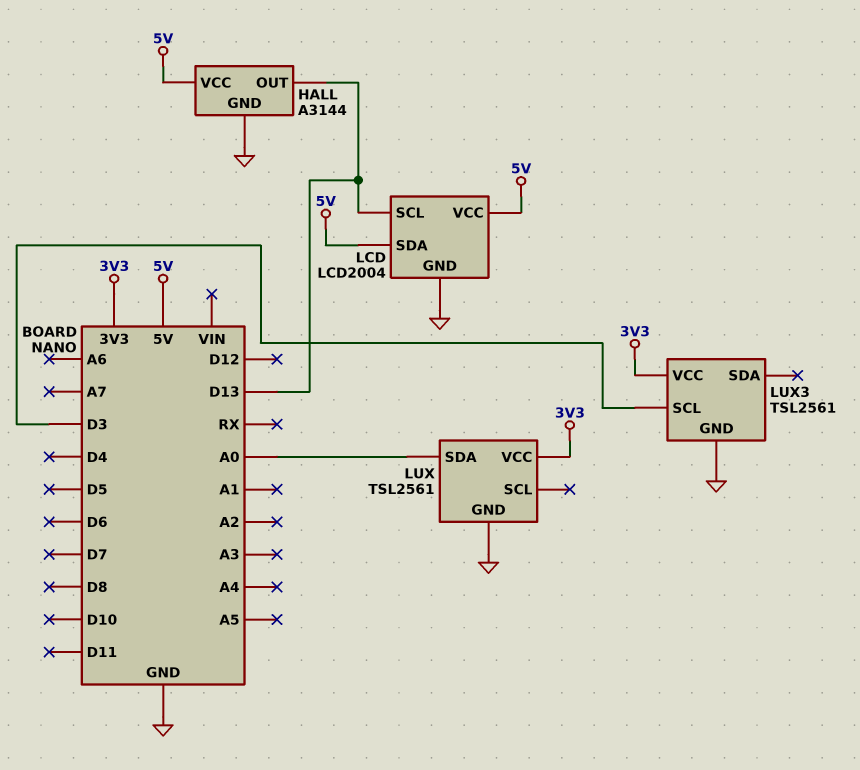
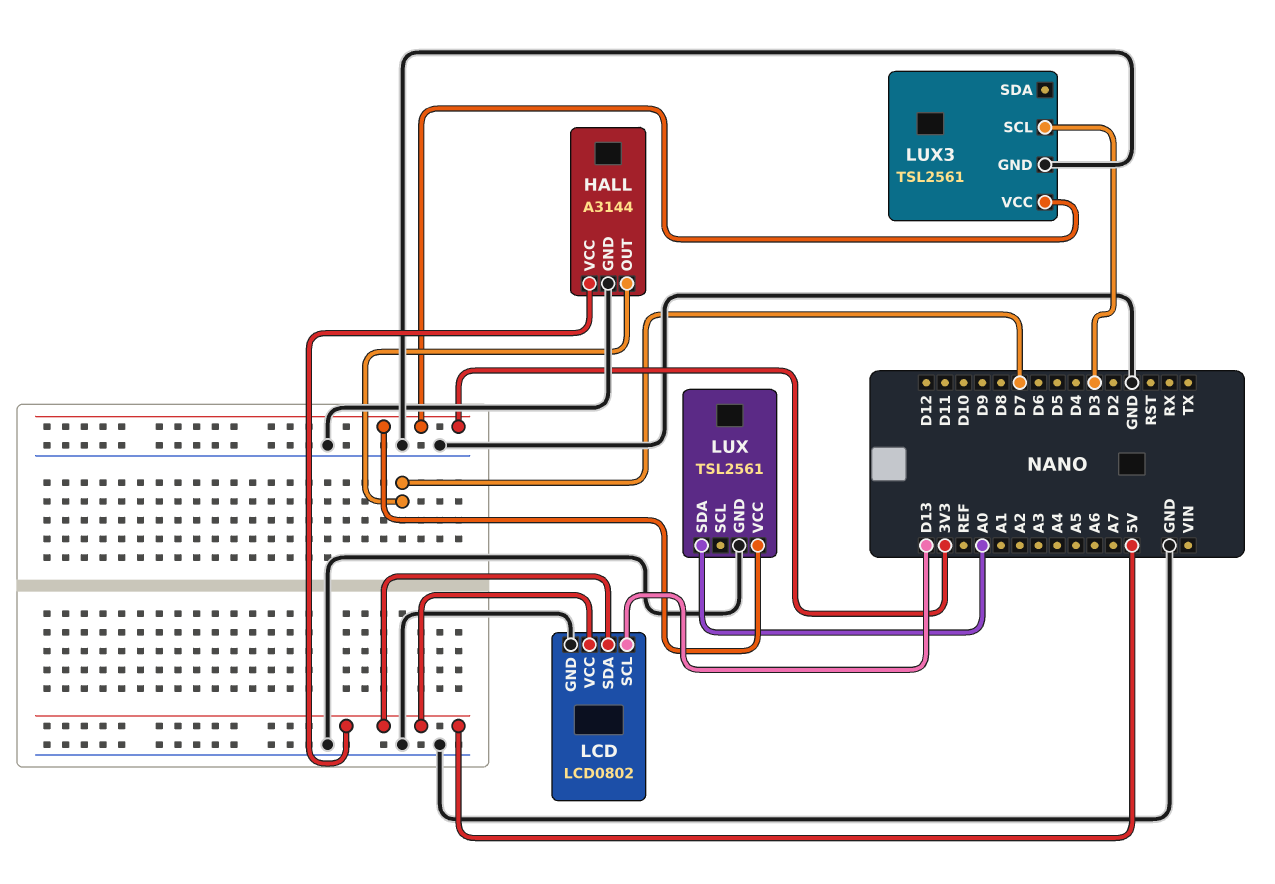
HALL pin OUT: D13 -> D7
LCD: LCD2004 -> LCD0802

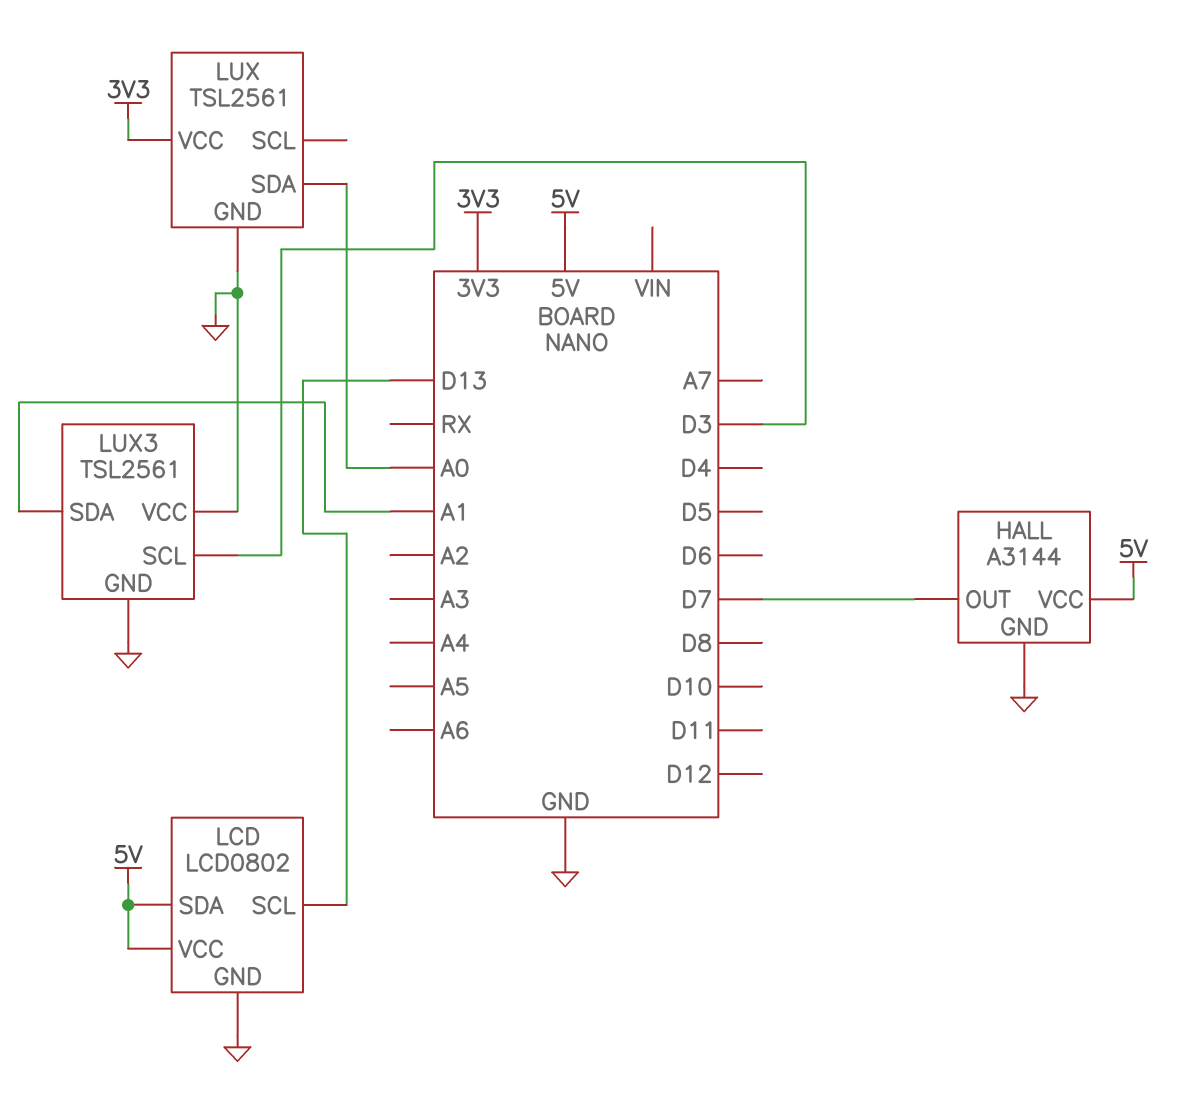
LUX3 pin SDA: none -> A1
LUX3 pin VCC: 3V3 -> GND

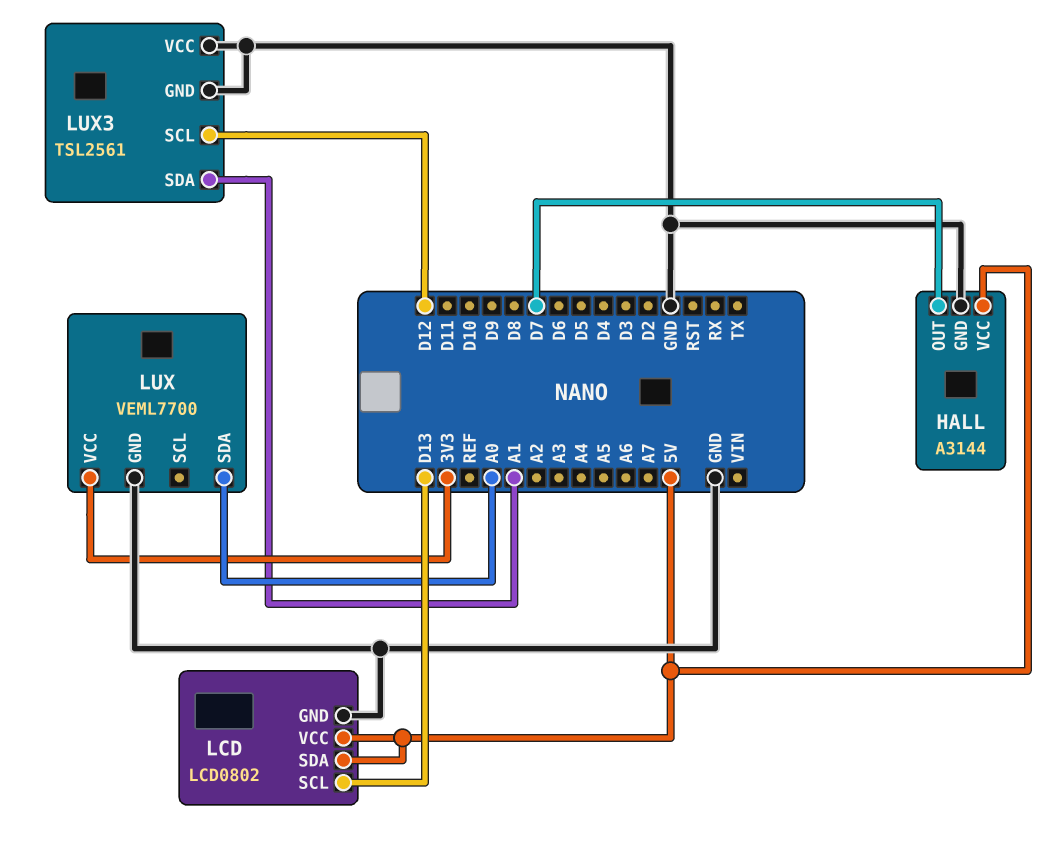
LUX: TSL2561 -> VEML7700
LUX3 pin SCL: D3 -> D12

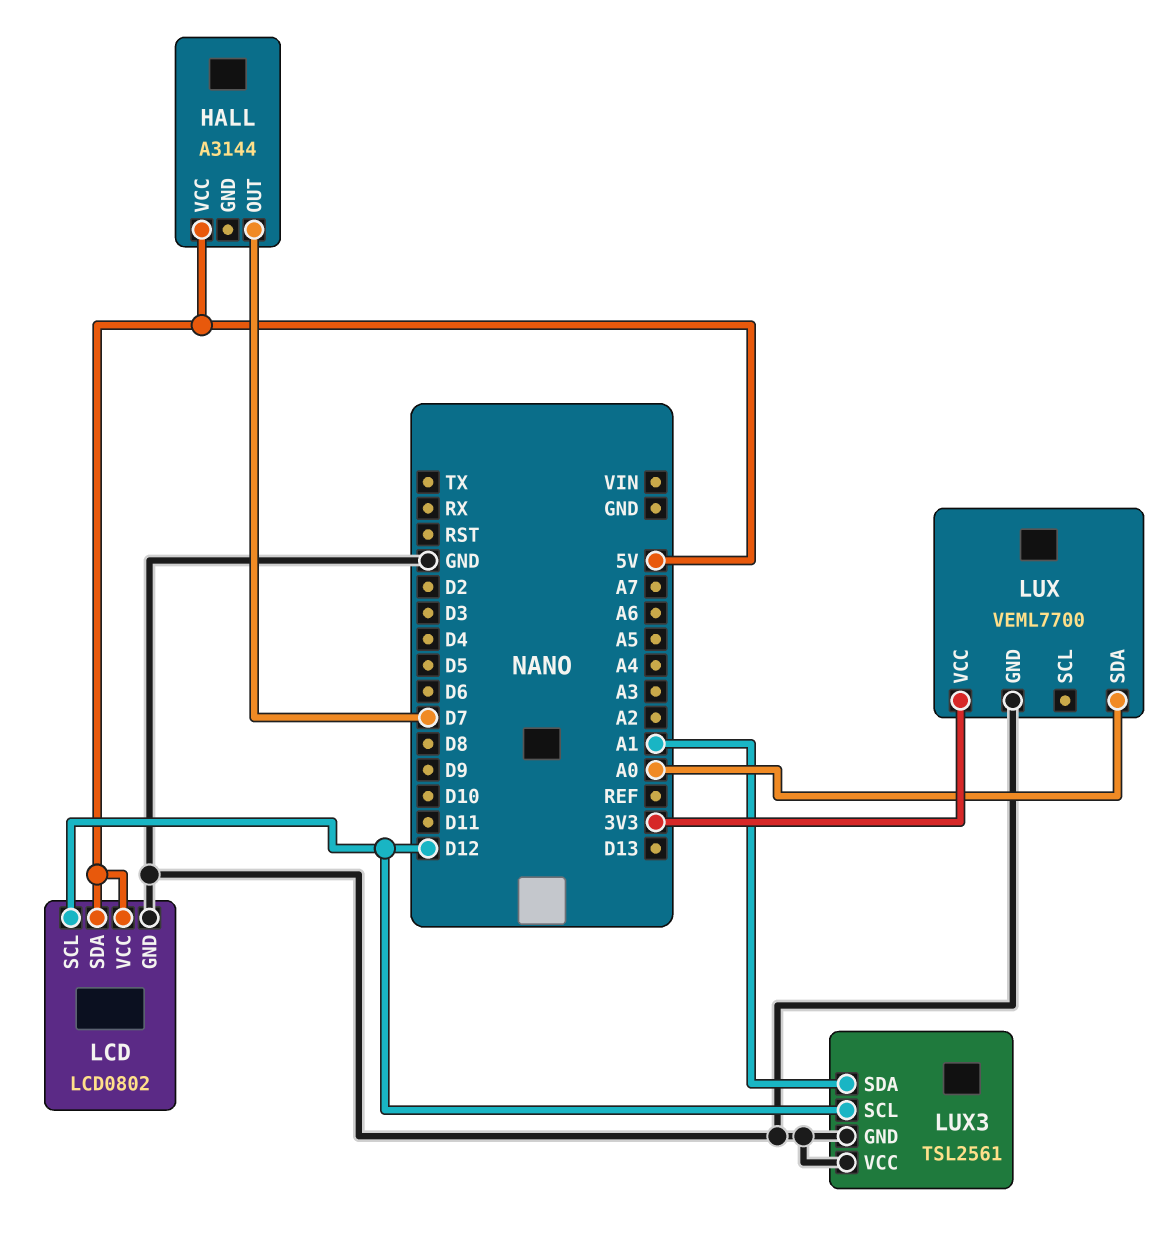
HALL pin GND: GND -> none
LCD pin SCL: D13 -> D12

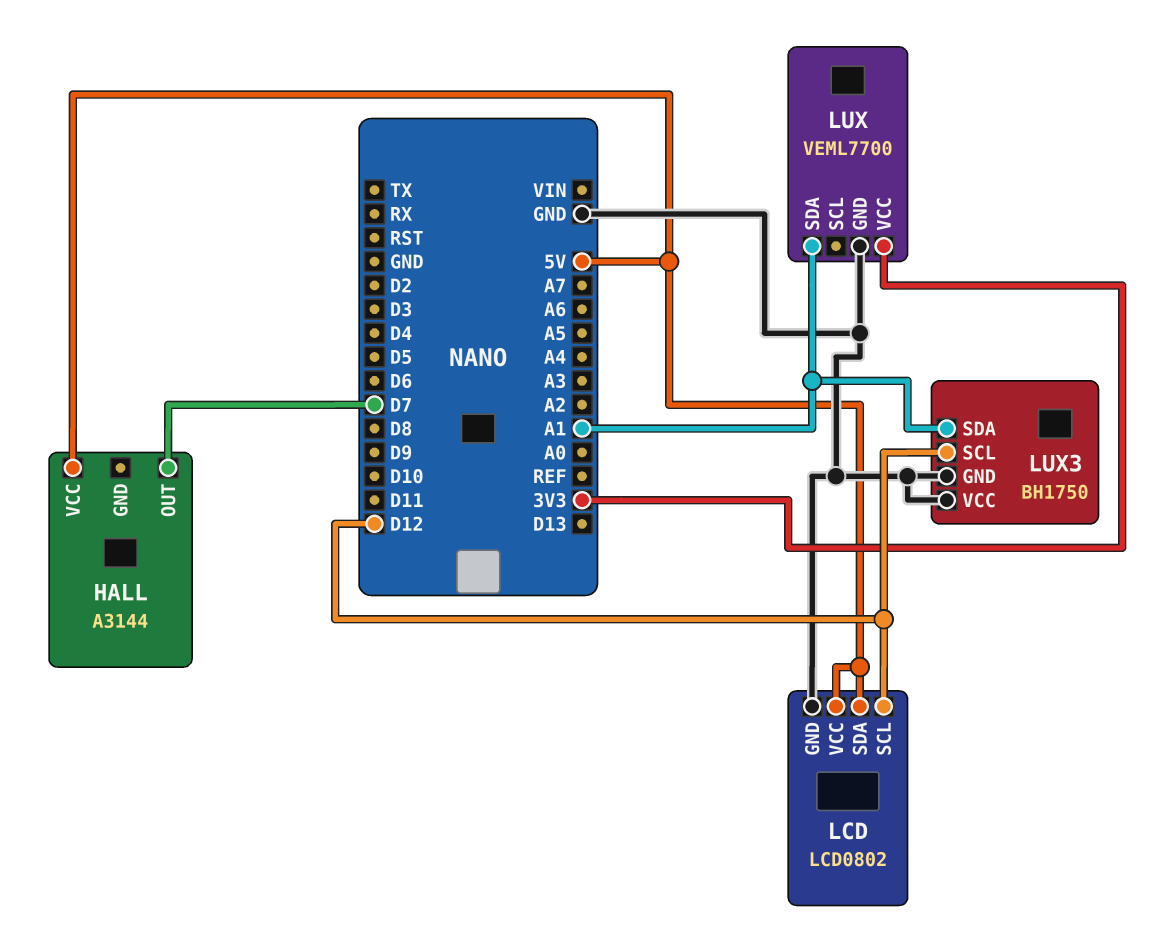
LUX pin SDA: A0 -> A1
LUX3: TSL2561 -> BH1750

